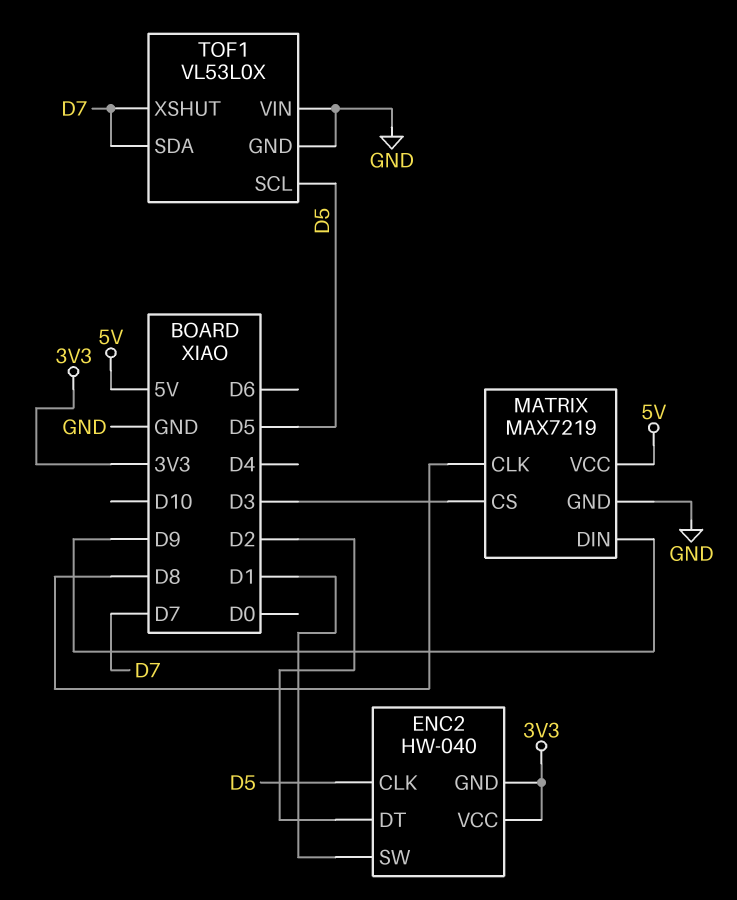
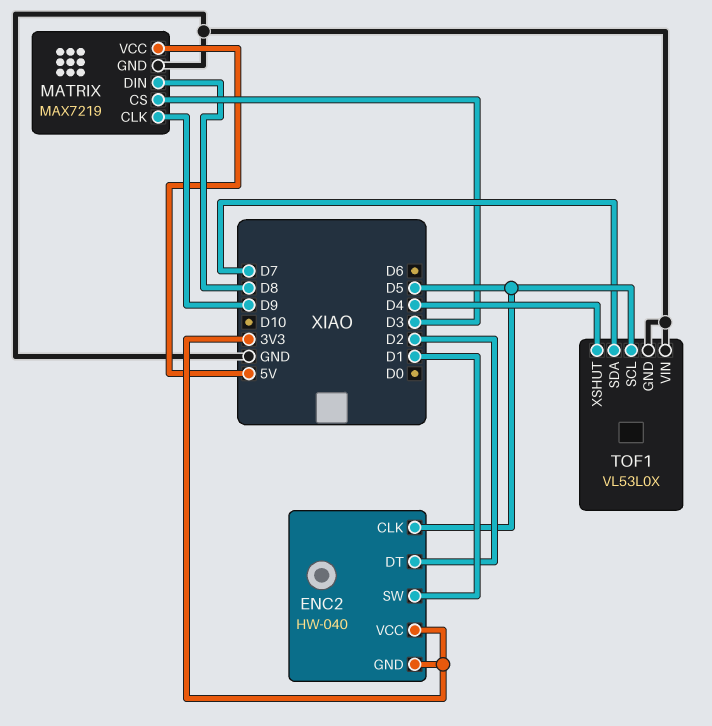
MATRIX pin CLK: D8 -> D9
MATRIX pin DIN: D9 -> D8
TOF1 pin XSHUT: D7 -> D4

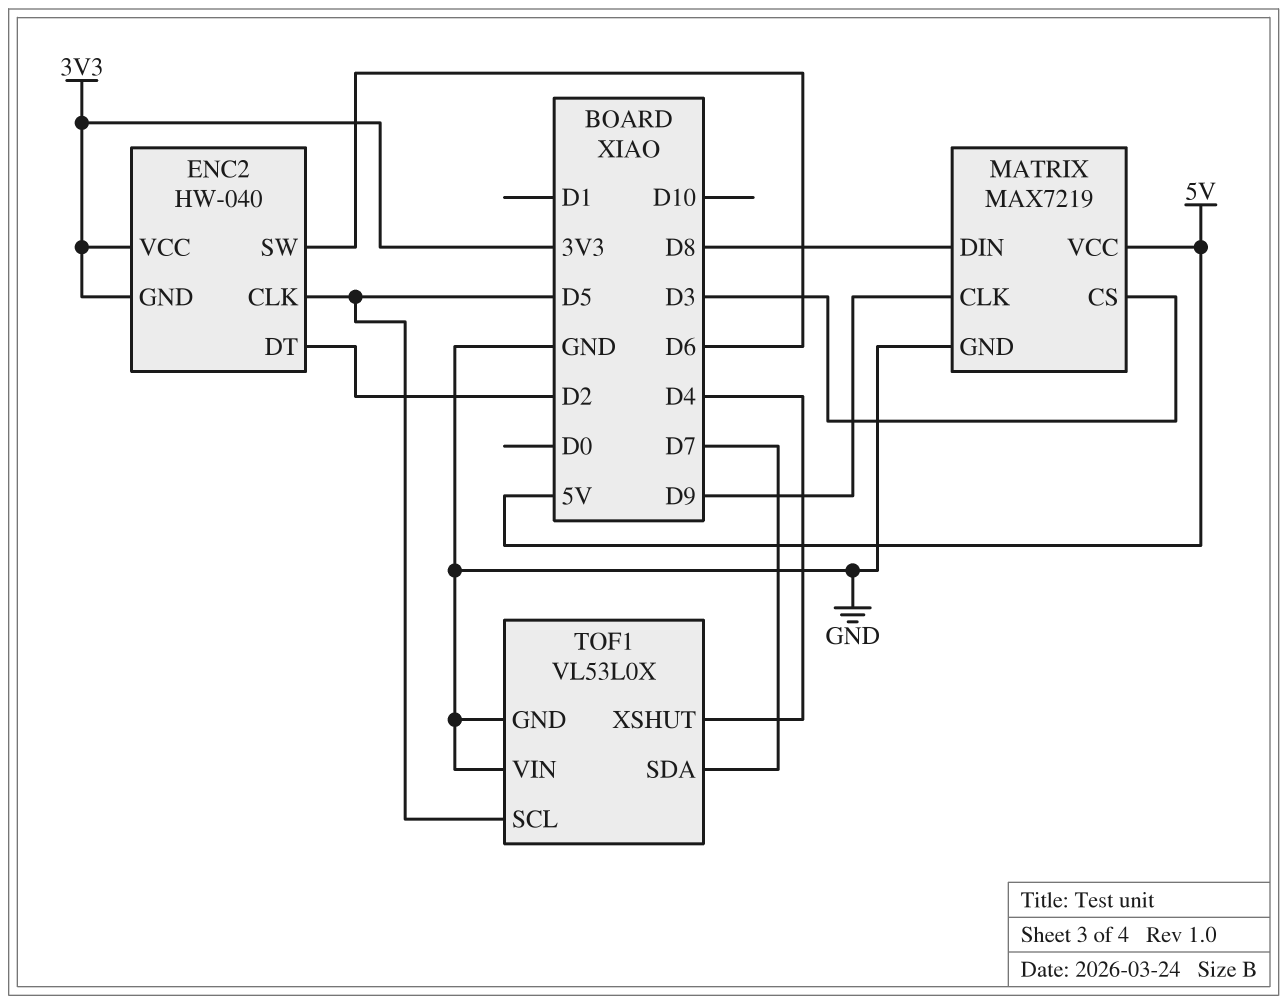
ENC2 pin SW: D1 -> D6

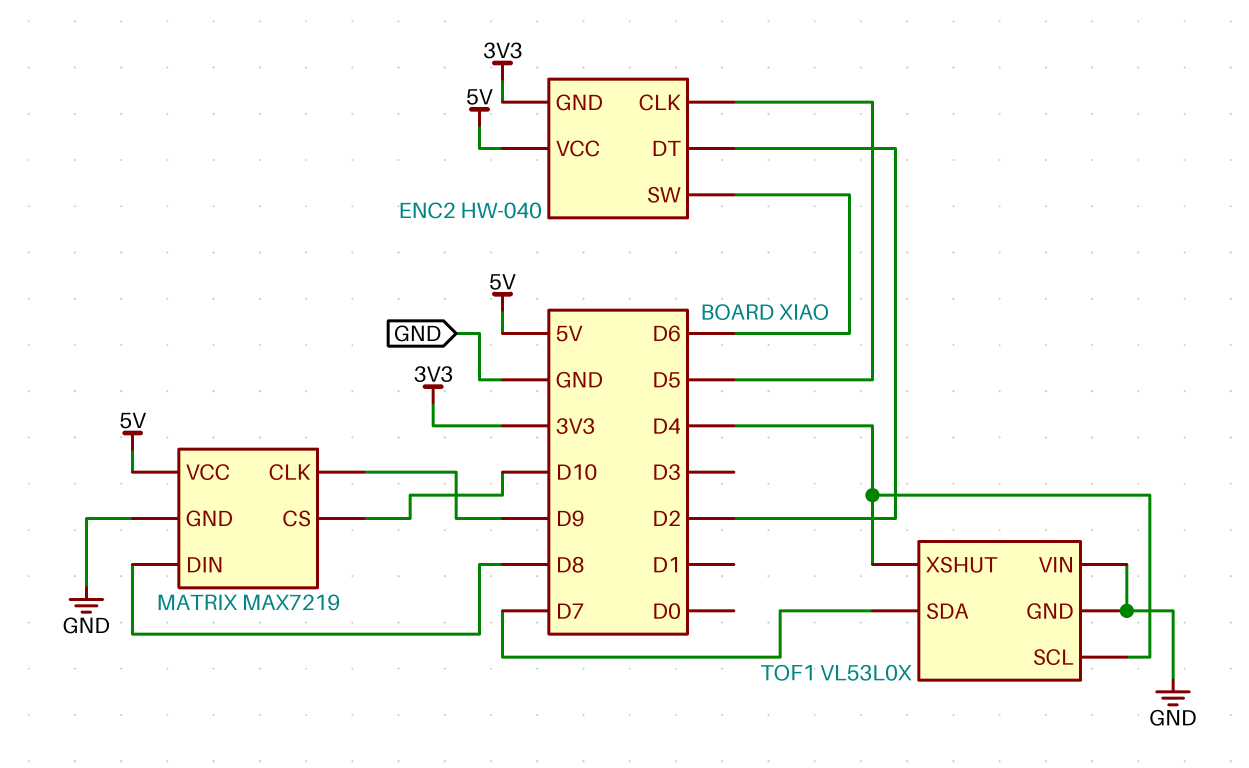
ENC2 pin VCC: 3V3 -> 5V
MATRIX pin CS: D3 -> D10
TOF1 pin SCL: D5 -> D4

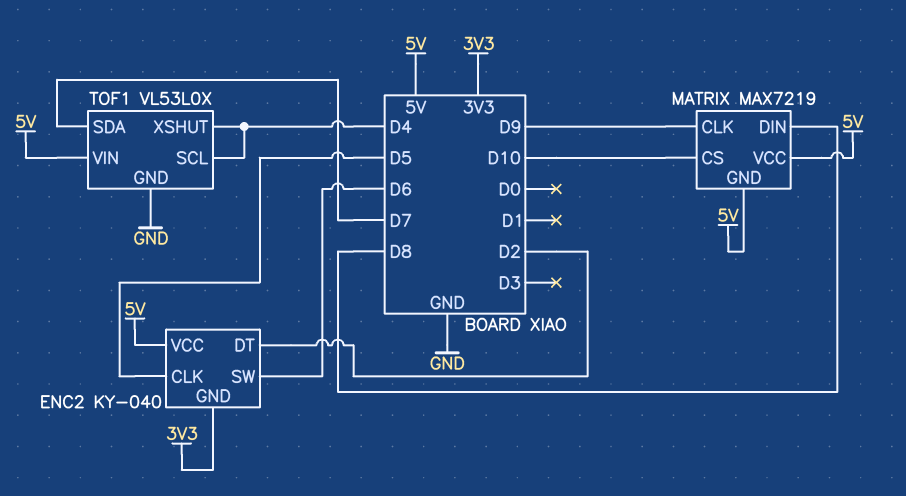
ENC2: HW-040 -> KY-040
MATRIX pin GND: GND -> 5V
TOF1 pin VIN: GND -> 5V

